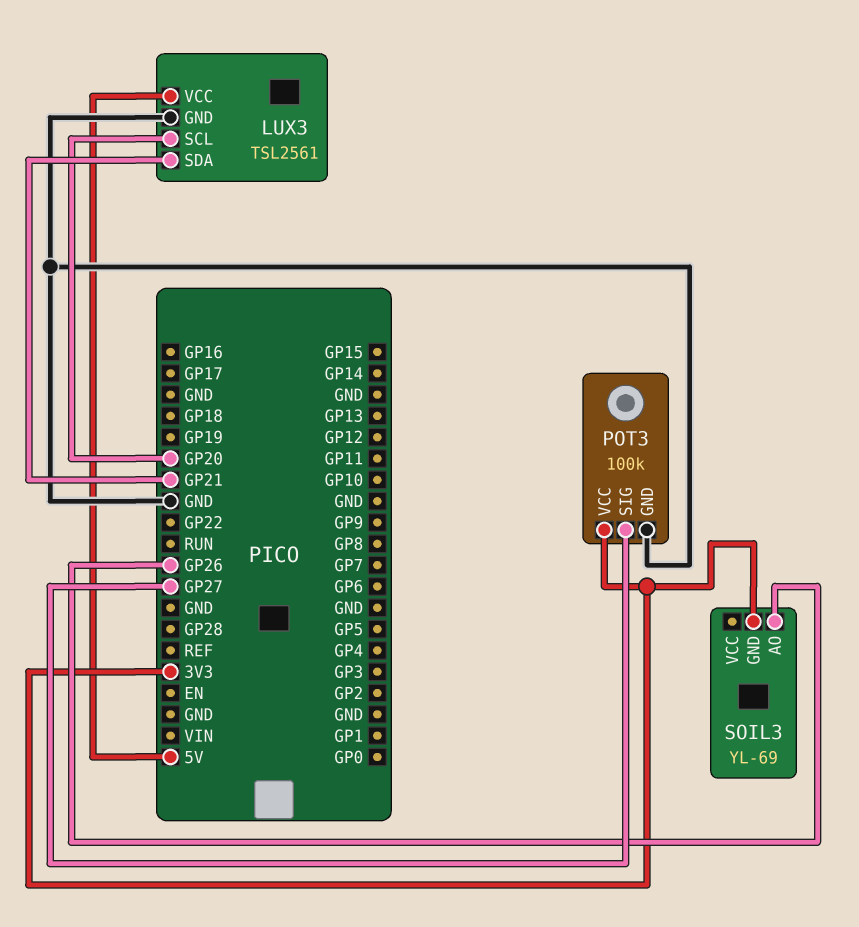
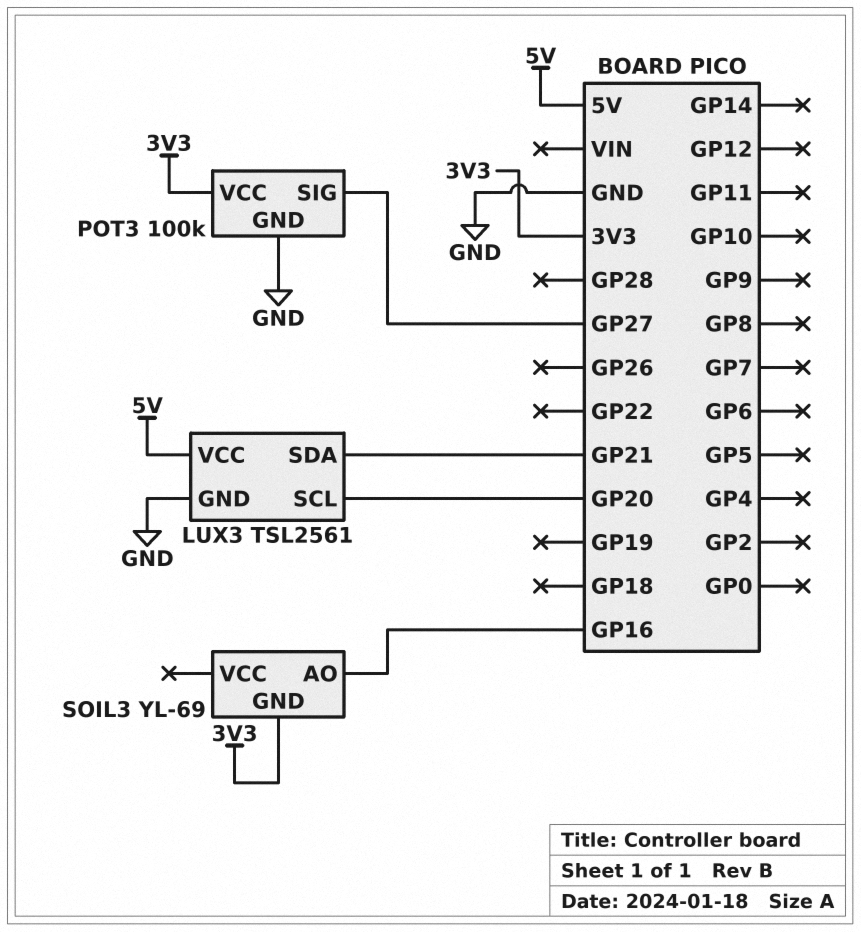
SOIL3 pin AO: GP26 -> GP16

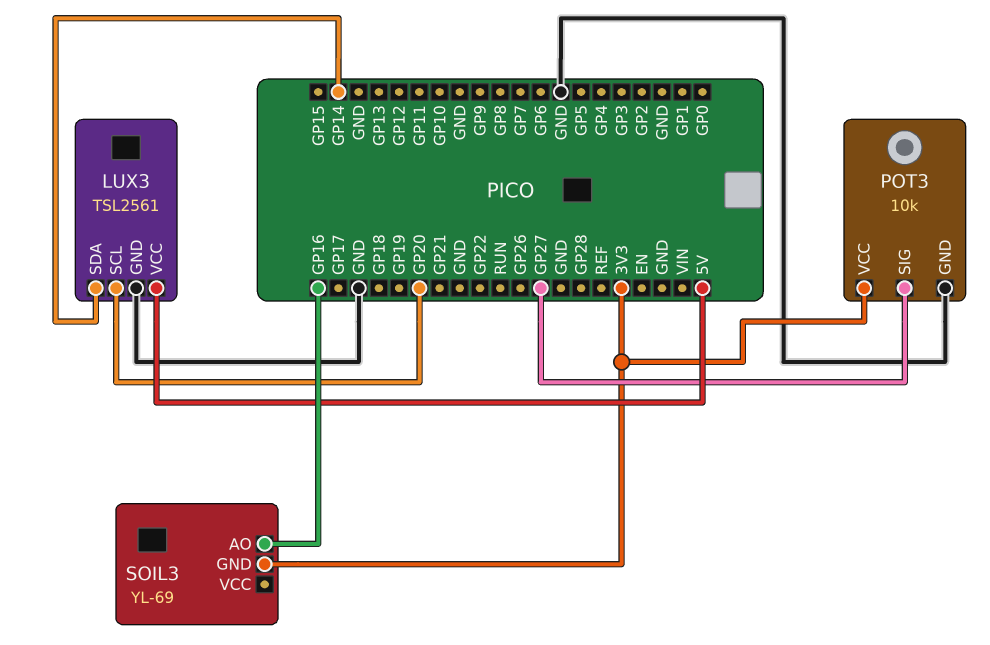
LUX3 pin SDA: GP21 -> GP14
POT3: 100k -> 10k

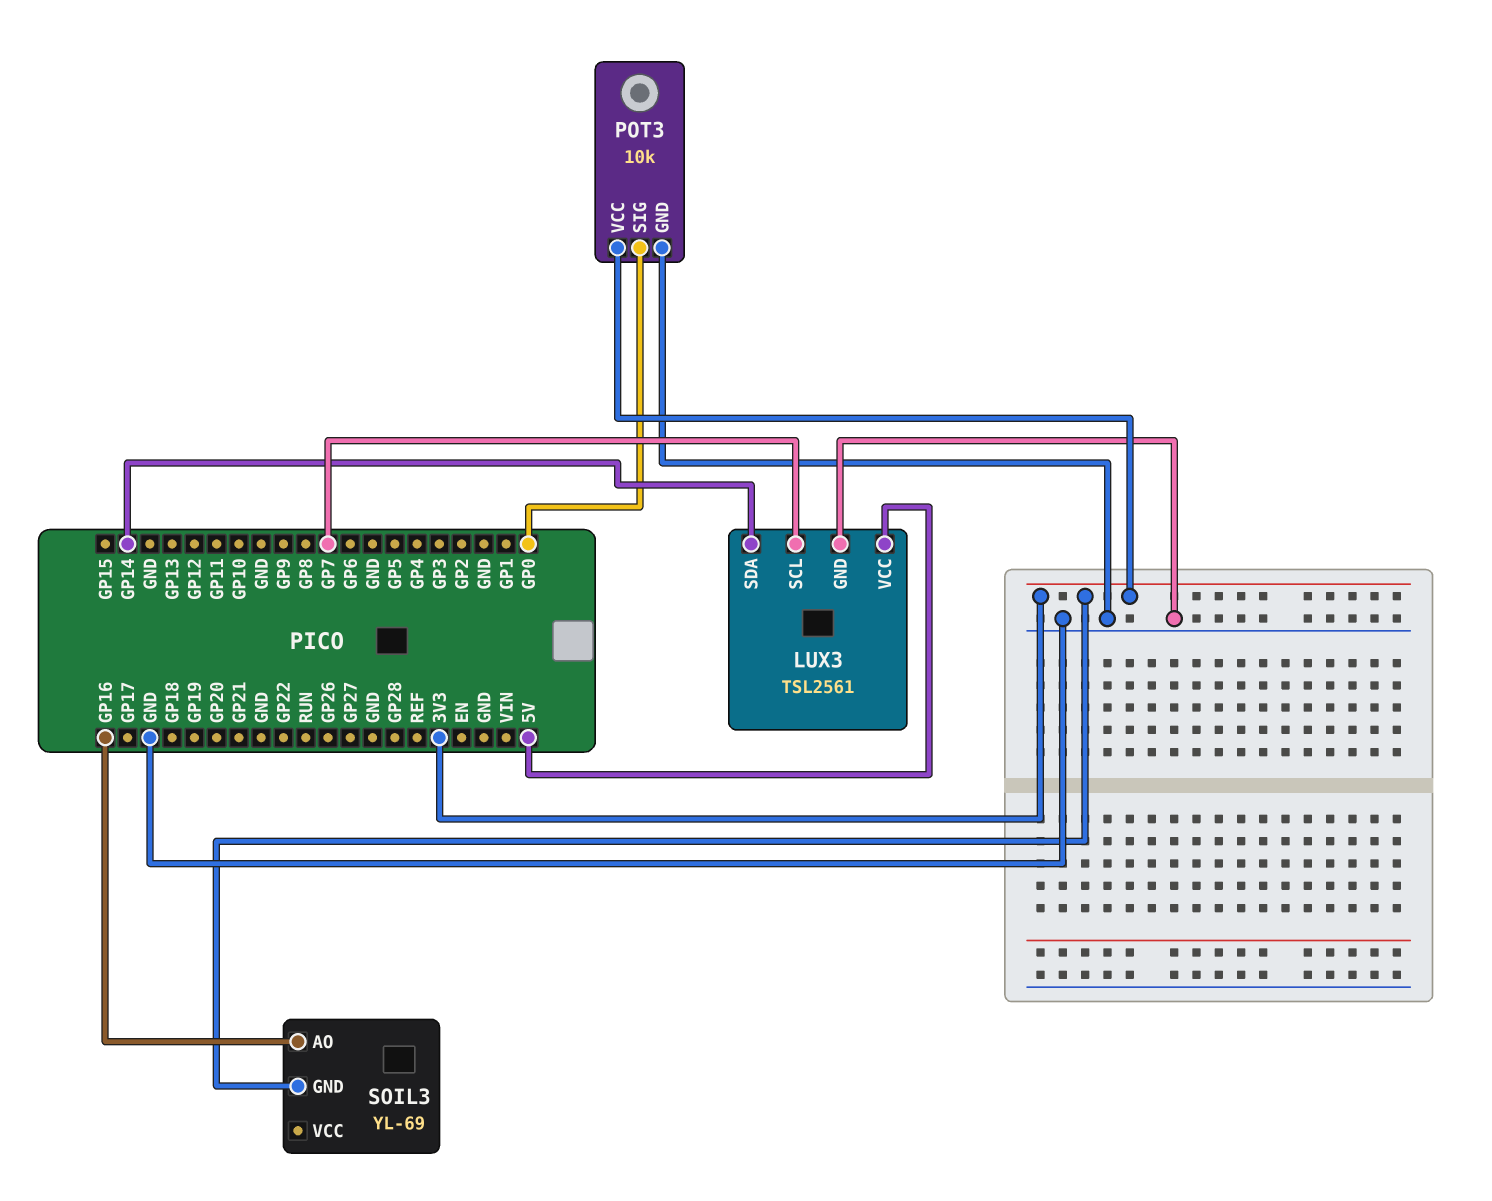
LUX3 pin SCL: GP20 -> GP7
POT3 pin SIG: GP27 -> GP0

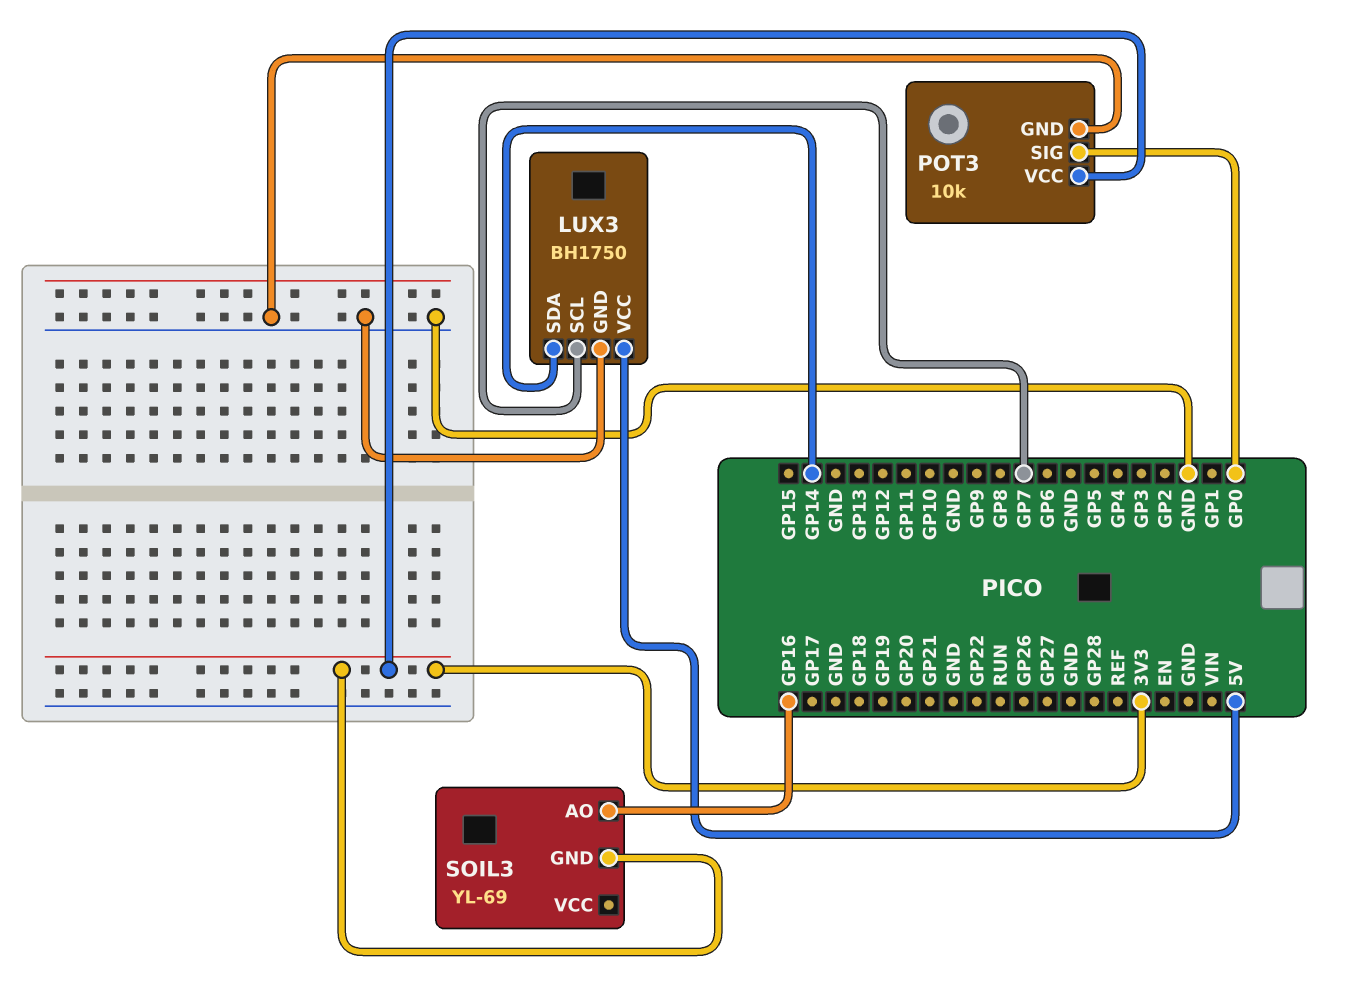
LUX3: TSL2561 -> BH1750

